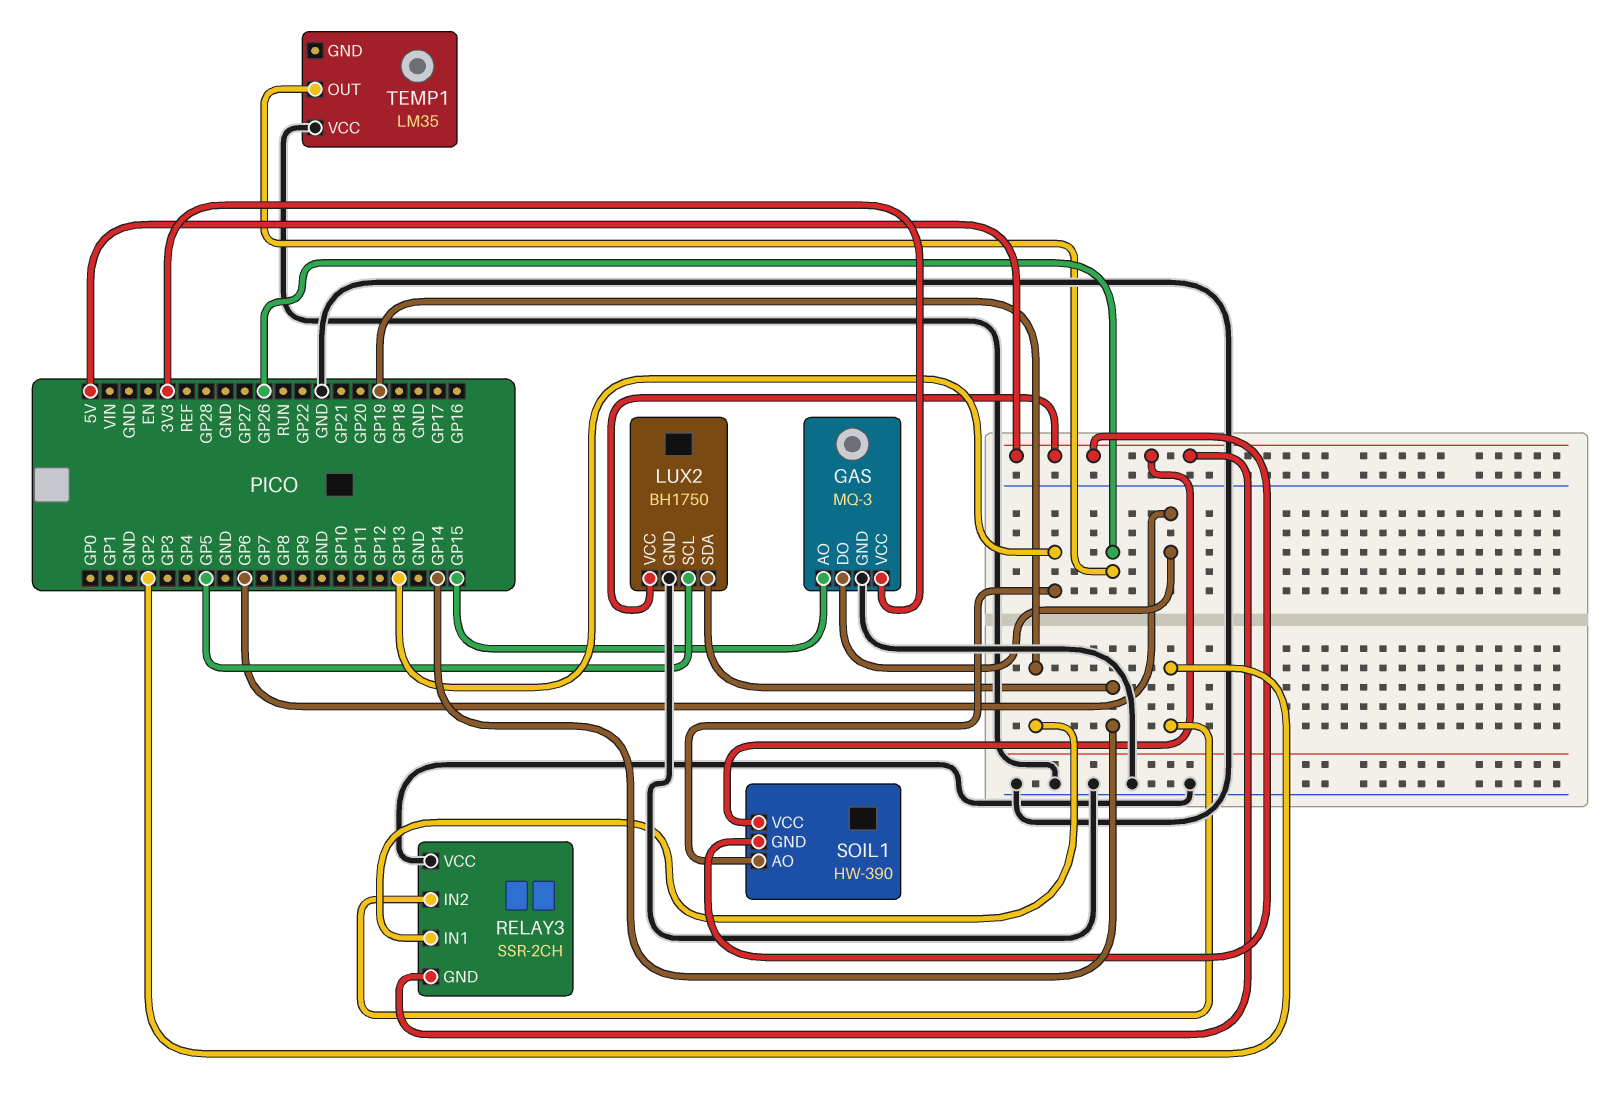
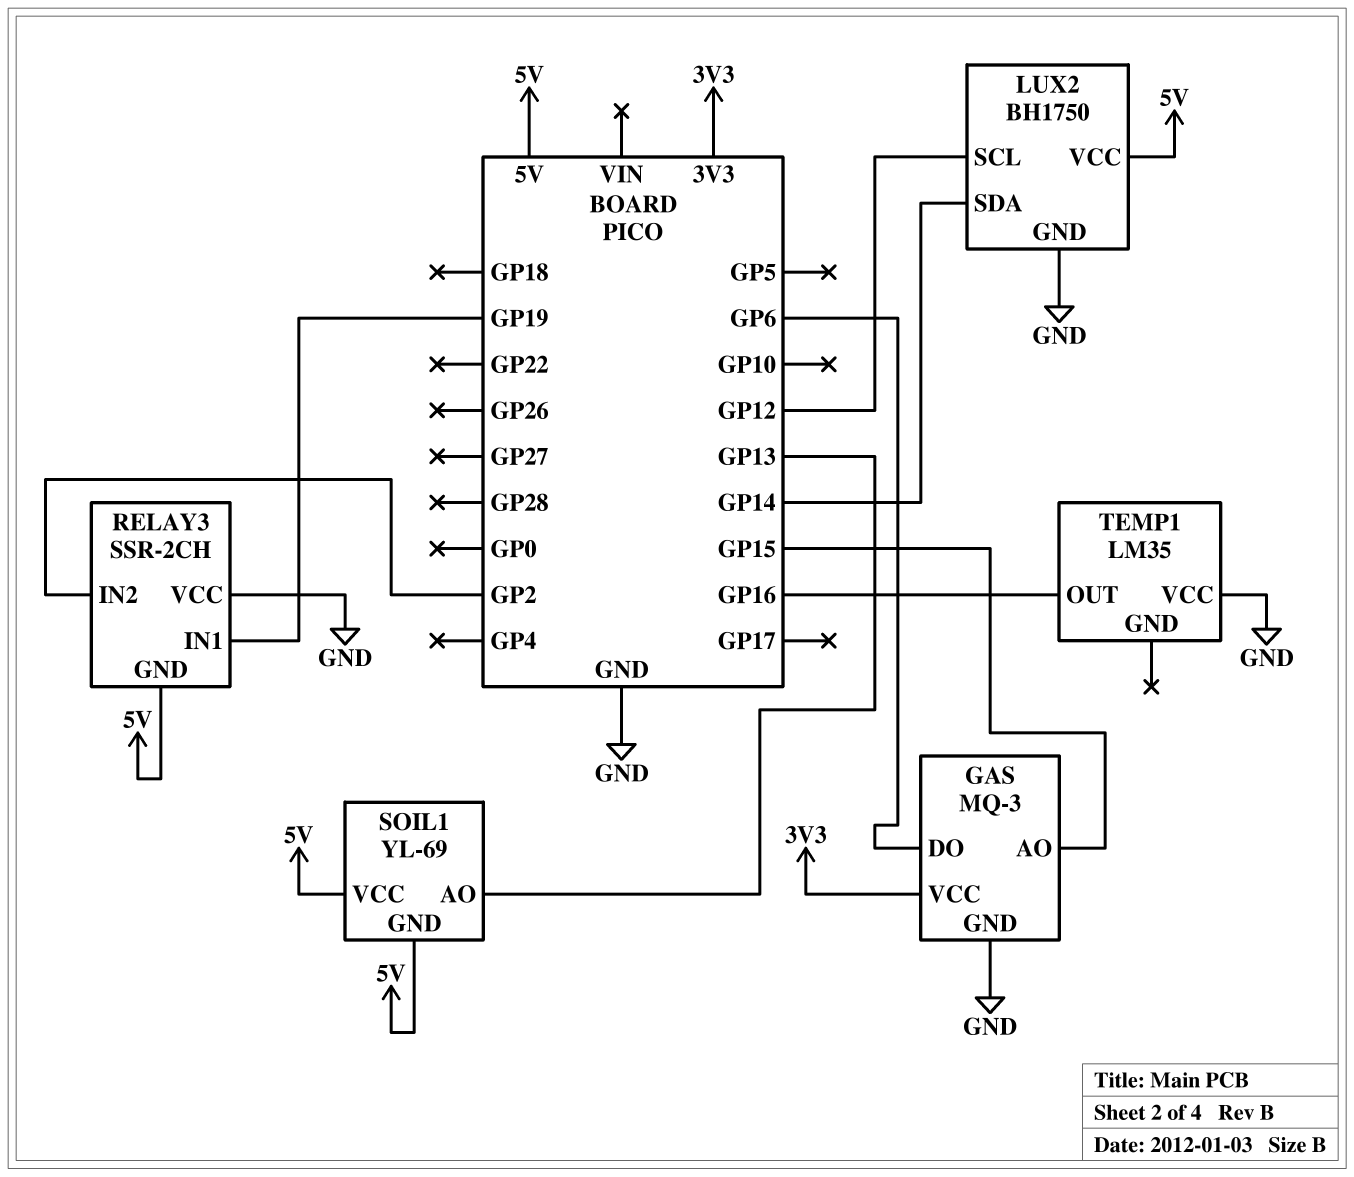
LUX2 pin SCL: GP5 -> GP12
SOIL1: HW-390 -> YL-69
TEMP1 pin OUT: GP26 -> GP16

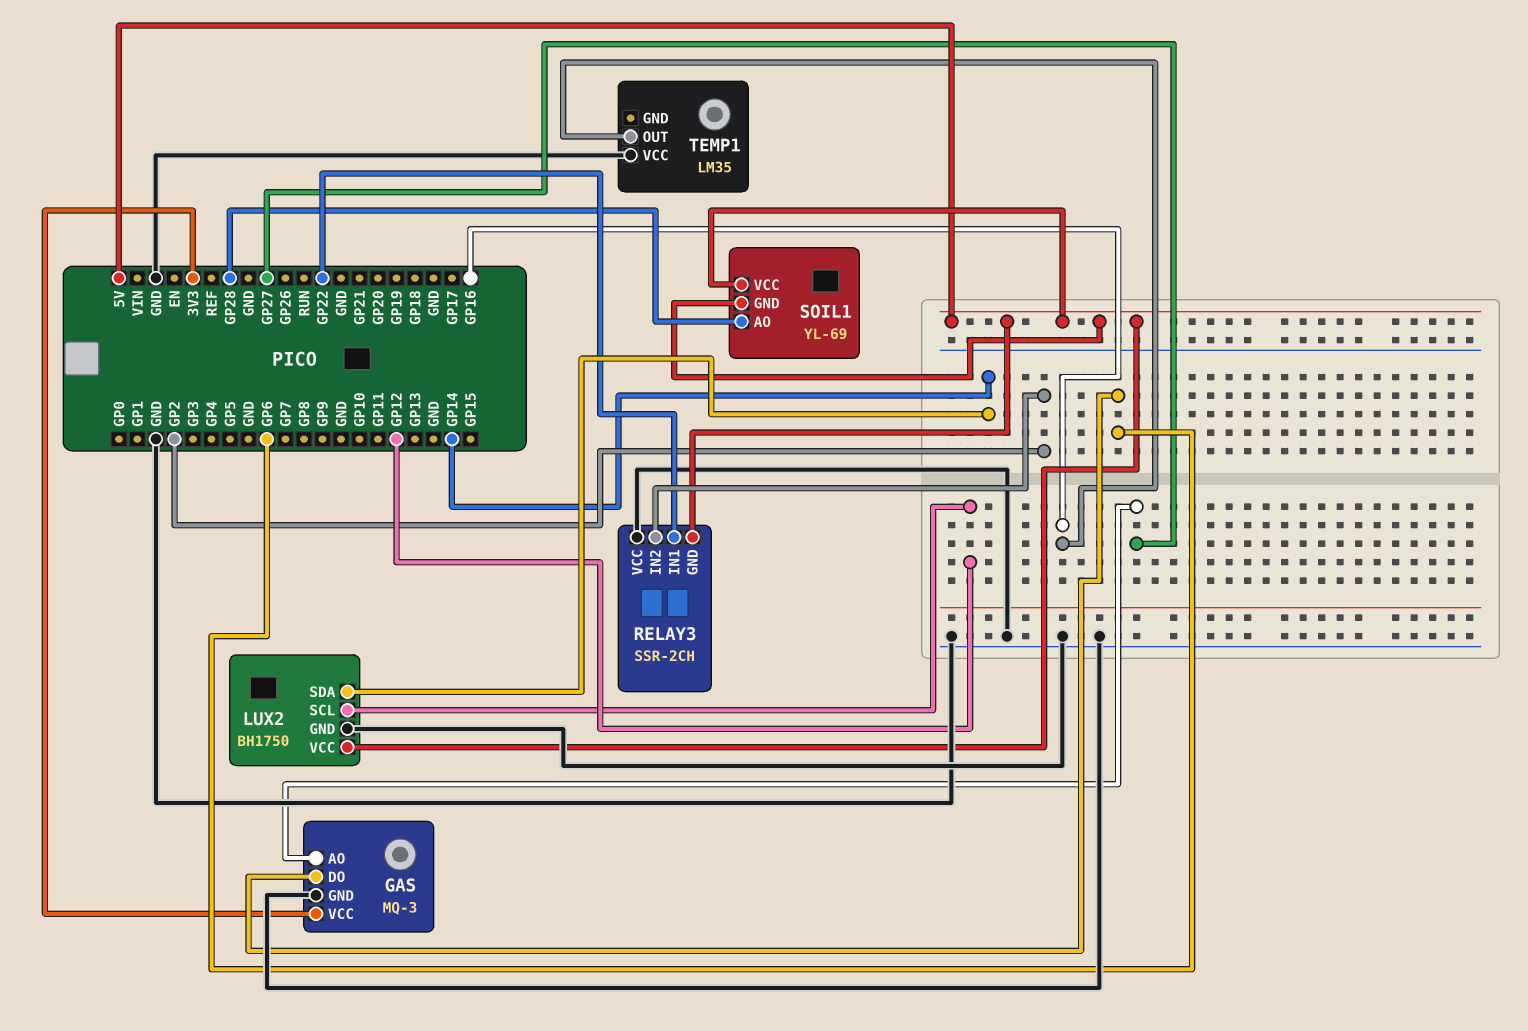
GAS pin AO: GP15 -> GP27
RELAY3 pin IN1: GP19 -> GP22
SOIL1 pin AO: GP13 -> GP28

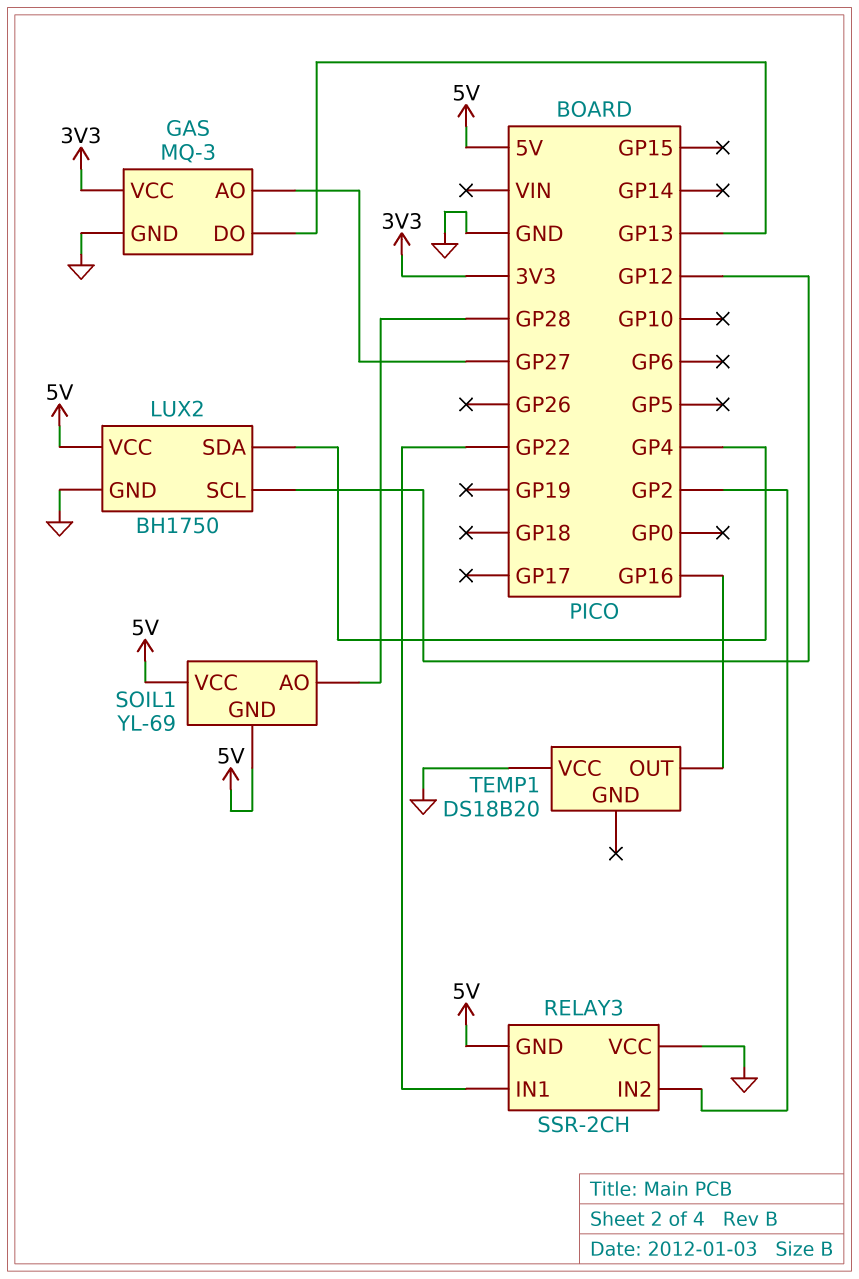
GAS pin DO: GP6 -> GP13
LUX2 pin SDA: GP14 -> GP4
TEMP1: LM35 -> DS18B20

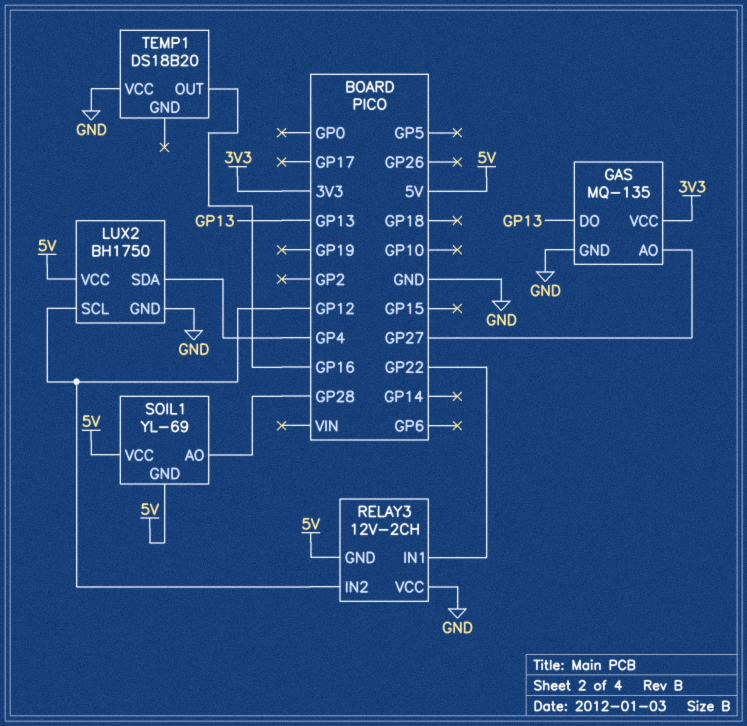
GAS: MQ-3 -> MQ-135
RELAY3: SSR-2CH -> 12V-2CH
RELAY3 pin IN2: GP2 -> GP12

